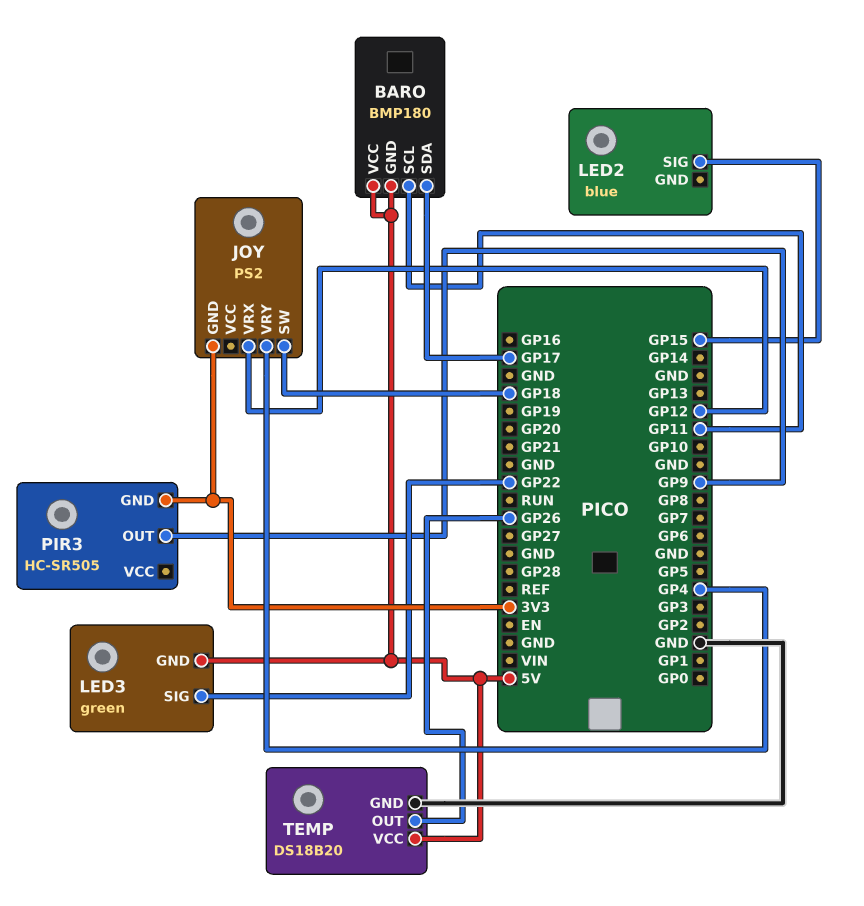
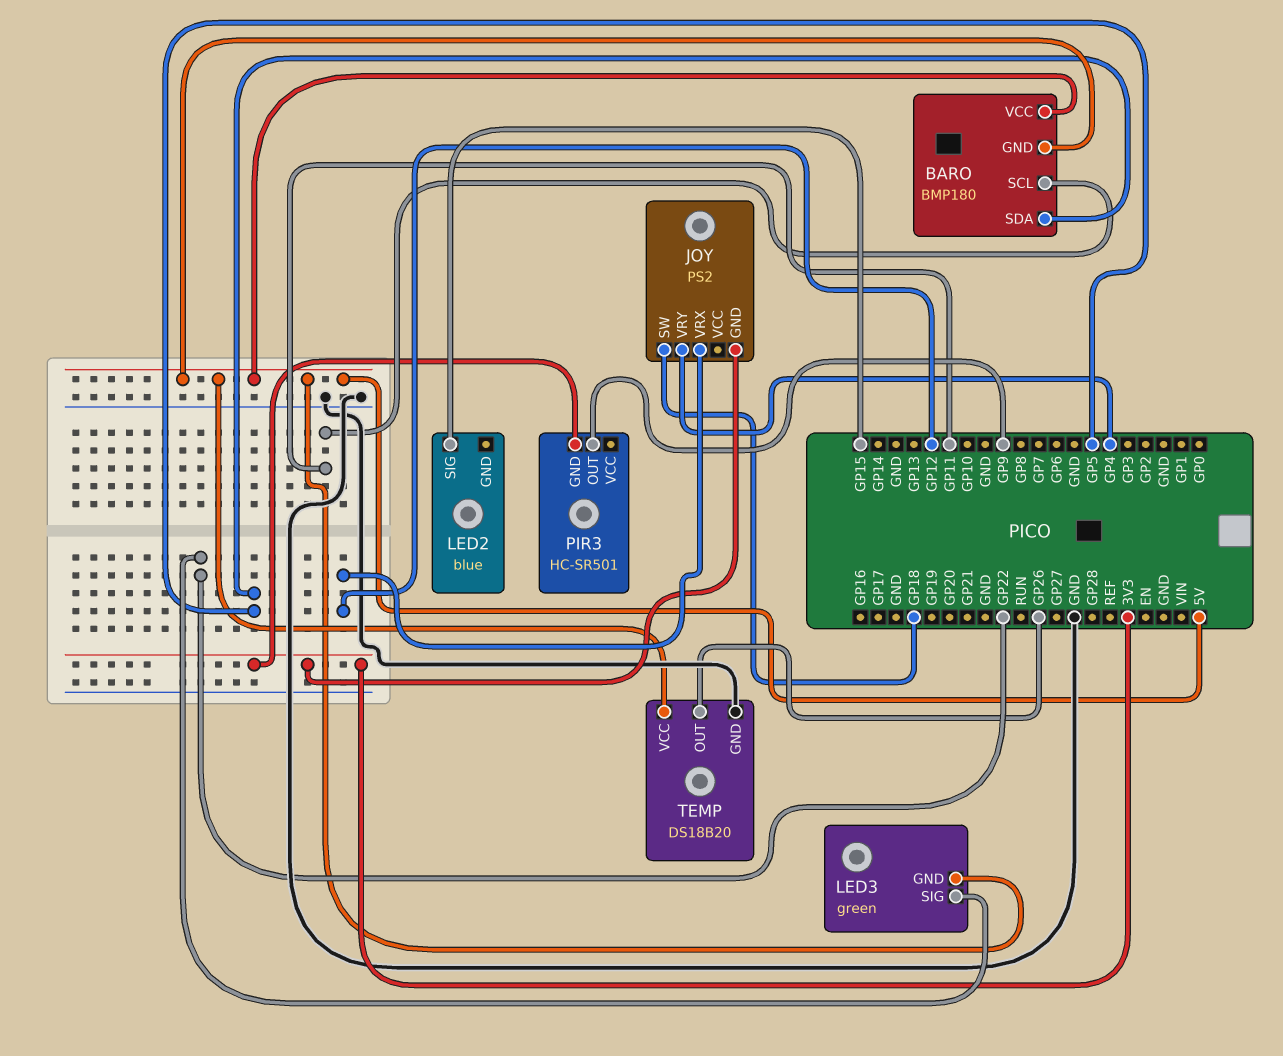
BARO pin SDA: GP17 -> GP5
PIR3: HC-SR505 -> HC-SR501

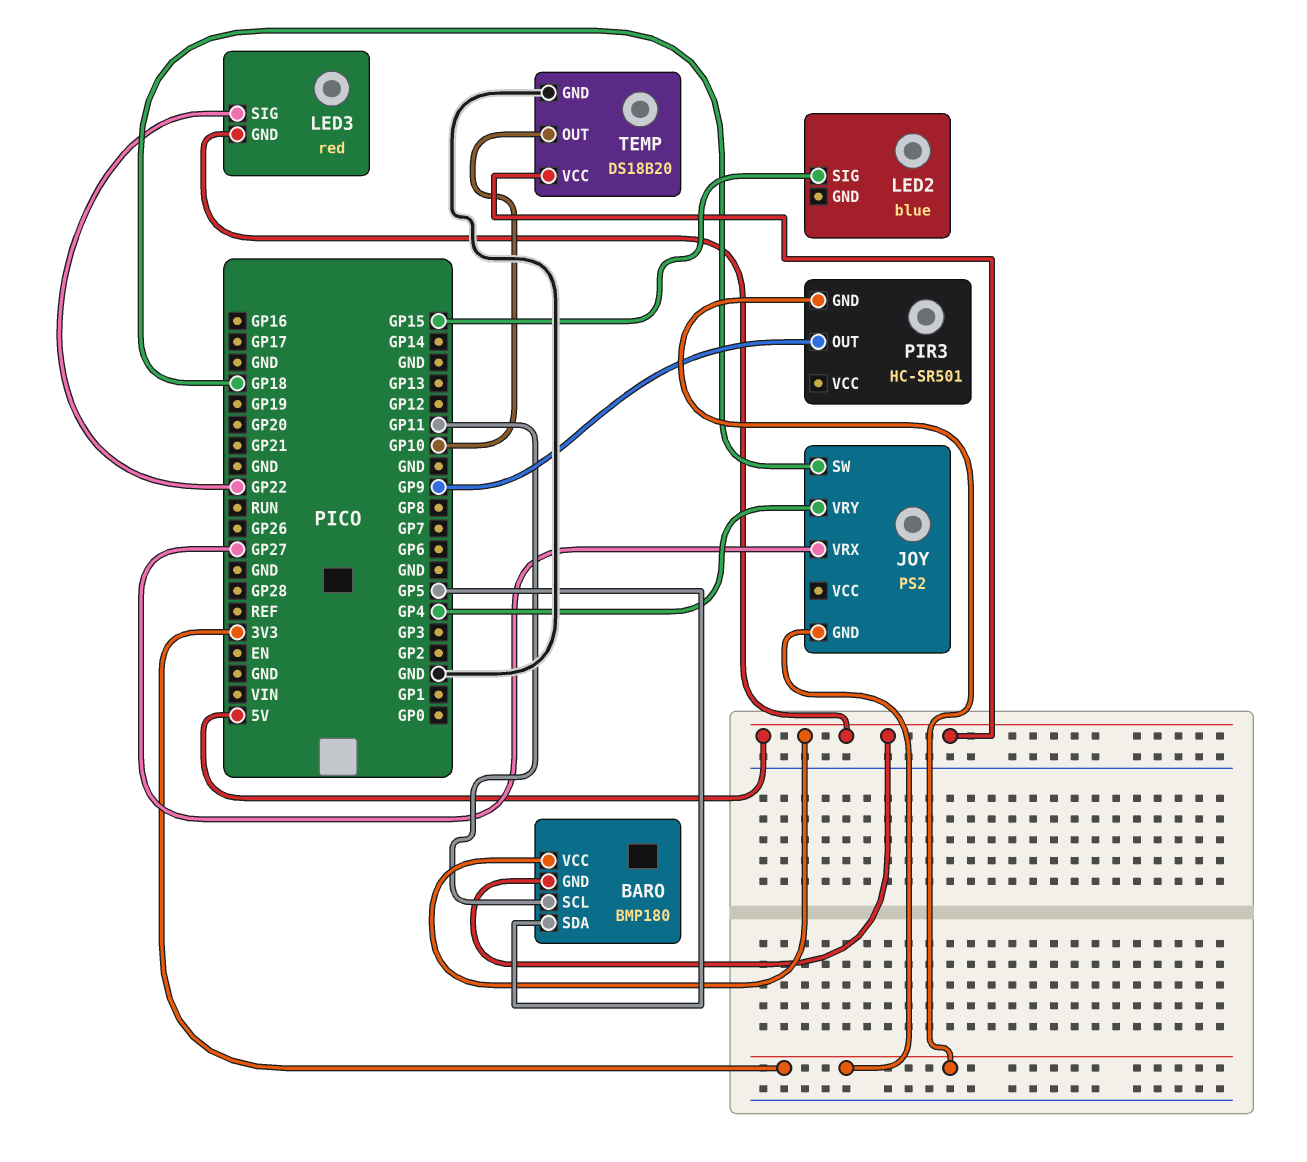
JOY pin VRX: GP12 -> GP27
LED3: green -> red
TEMP pin OUT: GP26 -> GP10

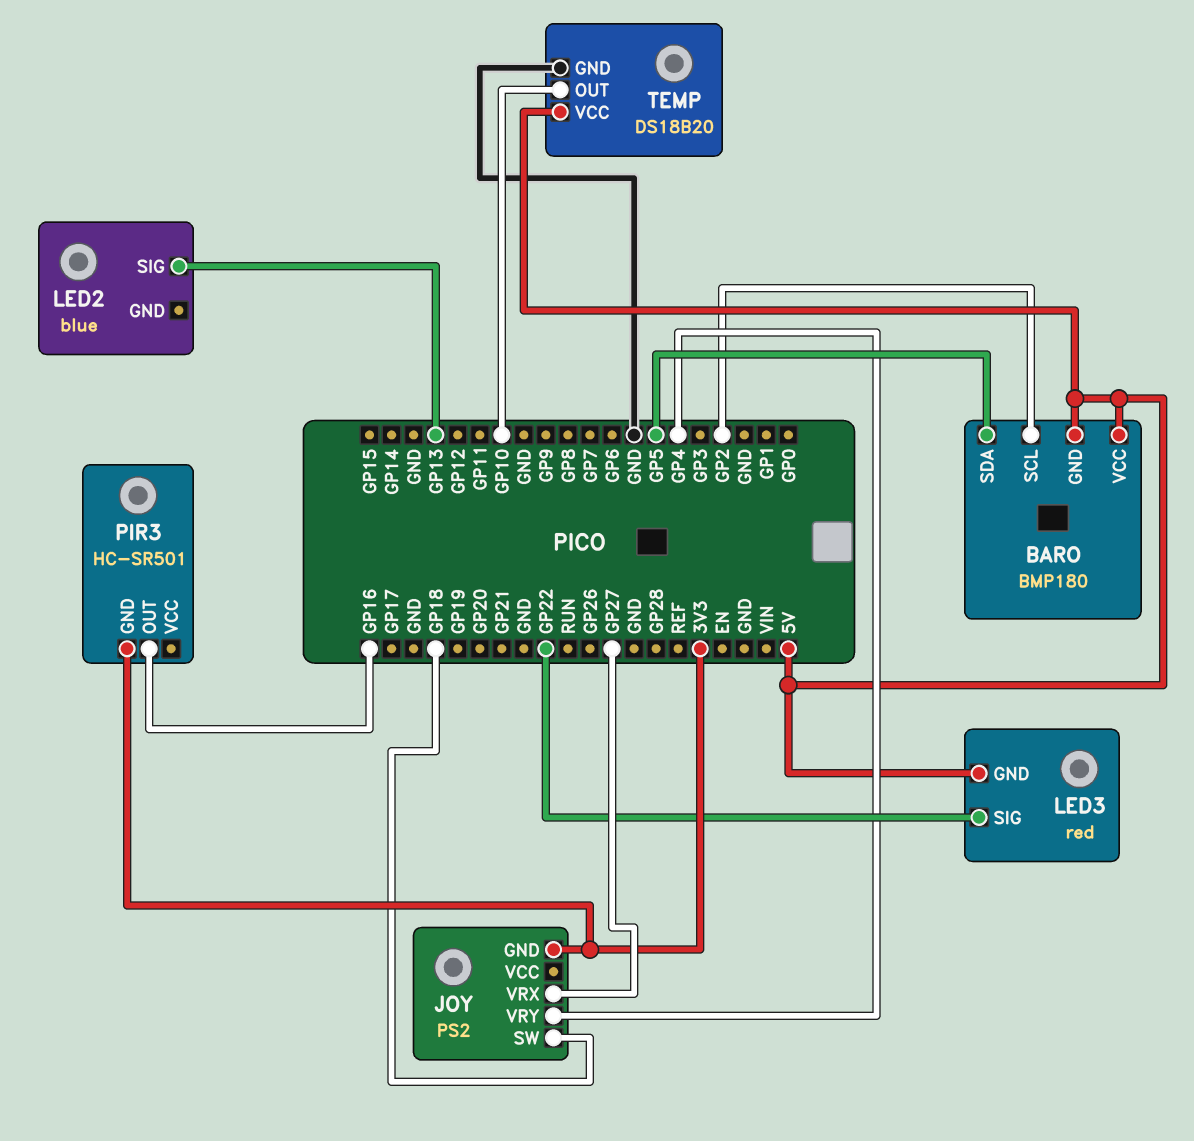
BARO pin SCL: GP11 -> GP2
LED2 pin SIG: GP15 -> GP13
PIR3 pin OUT: GP9 -> GP16

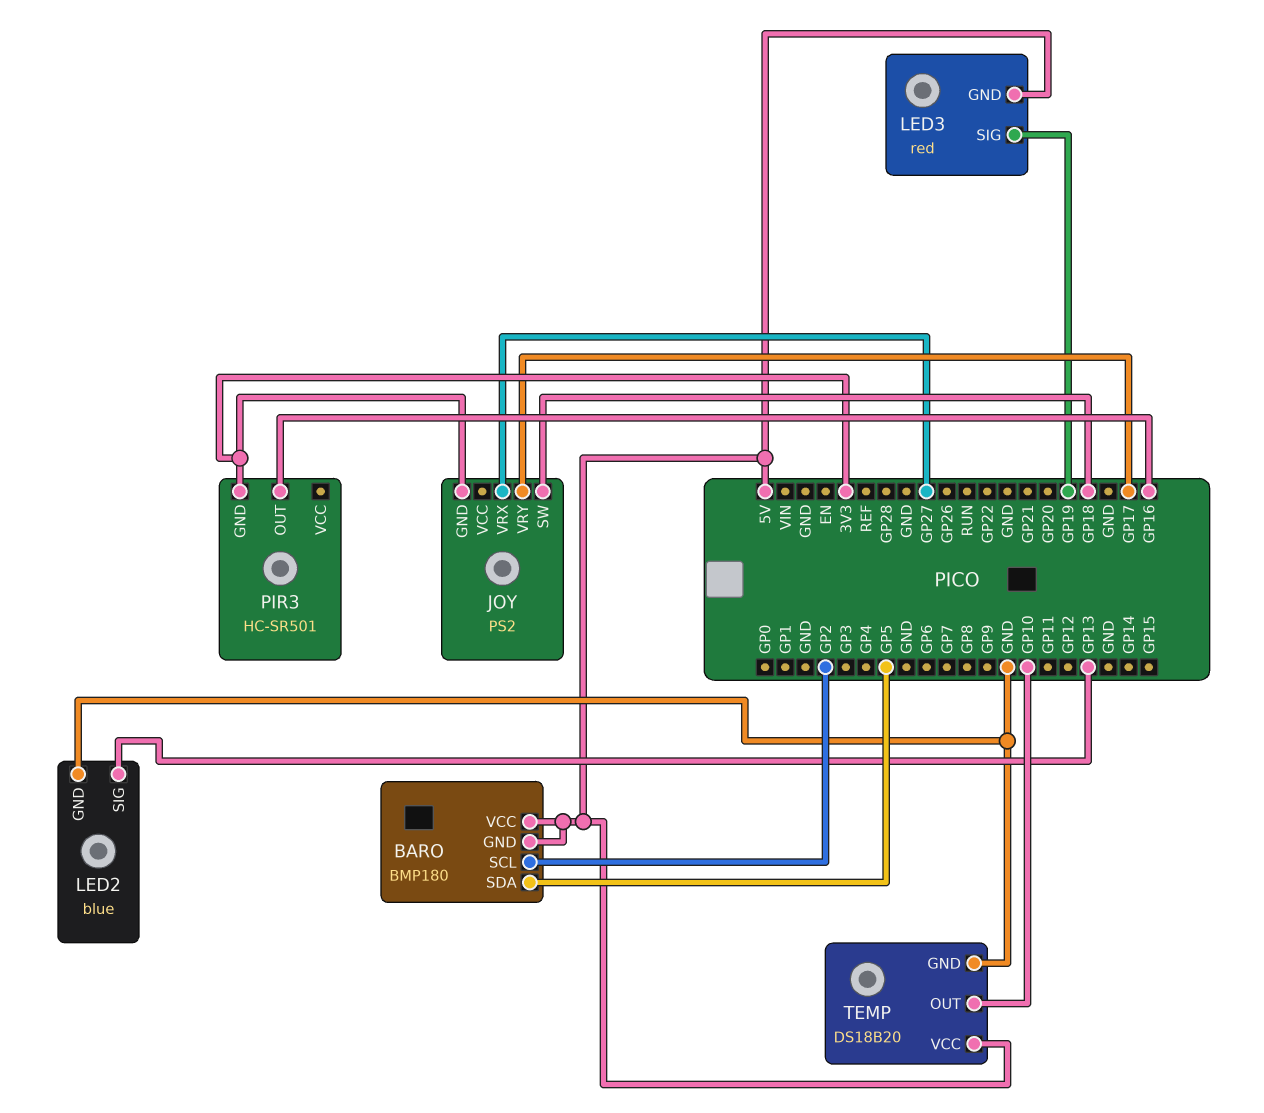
JOY pin VRY: GP4 -> GP17
LED2 pin GND: none -> GND
LED3 pin SIG: GP22 -> GP19

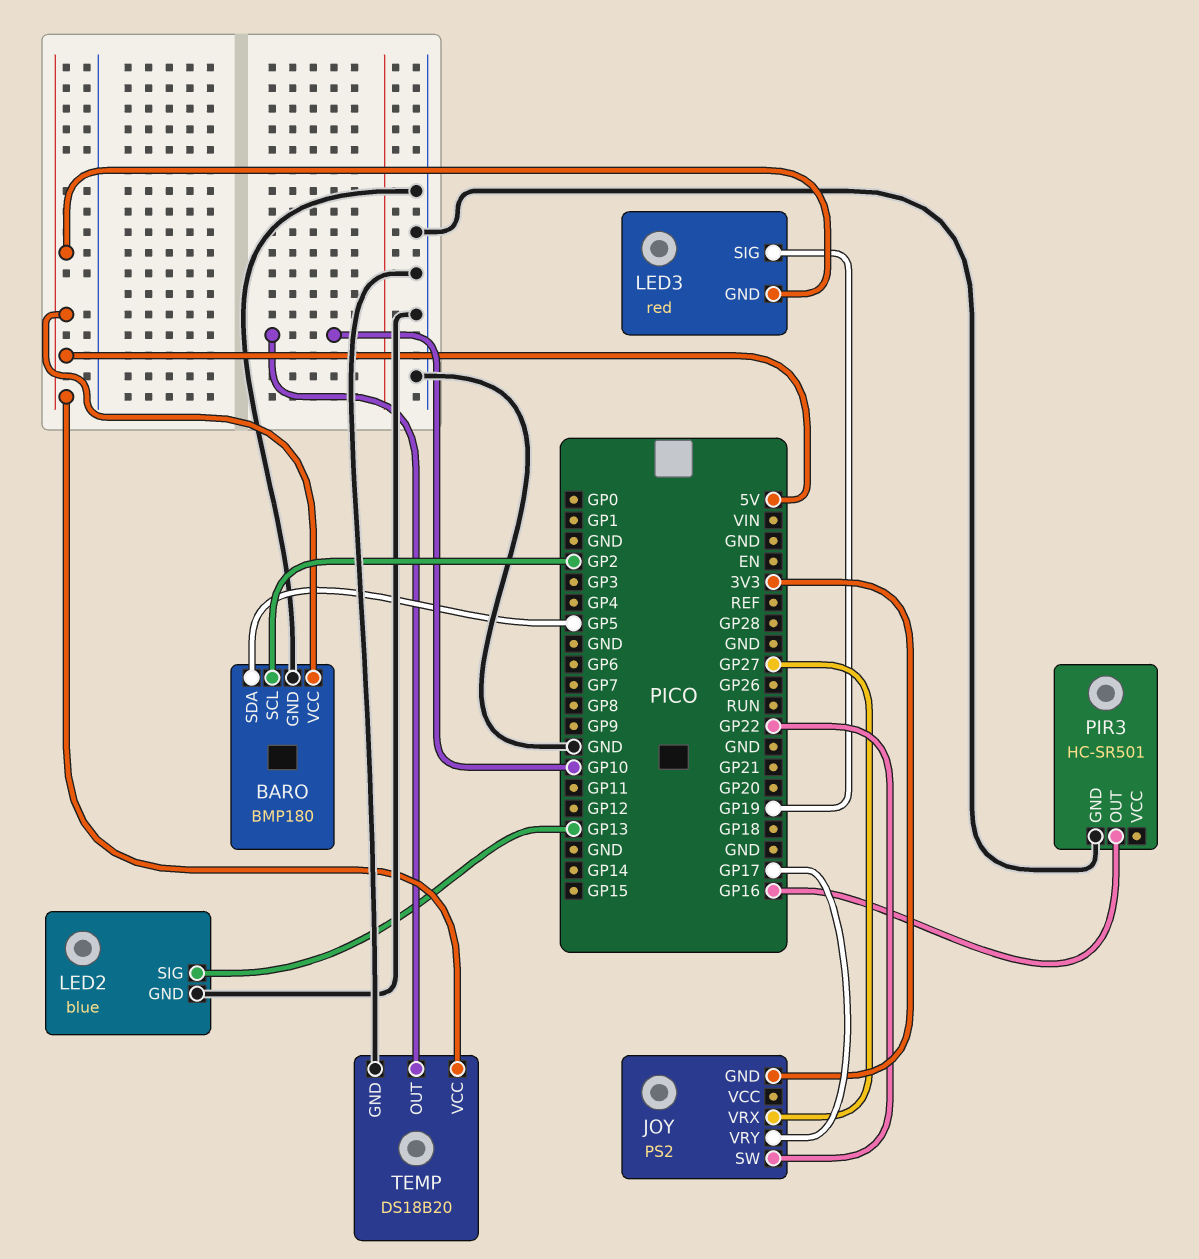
BARO pin GND: 5V -> GND
JOY pin SW: GP18 -> GP22
PIR3 pin GND: 3V3 -> GND

